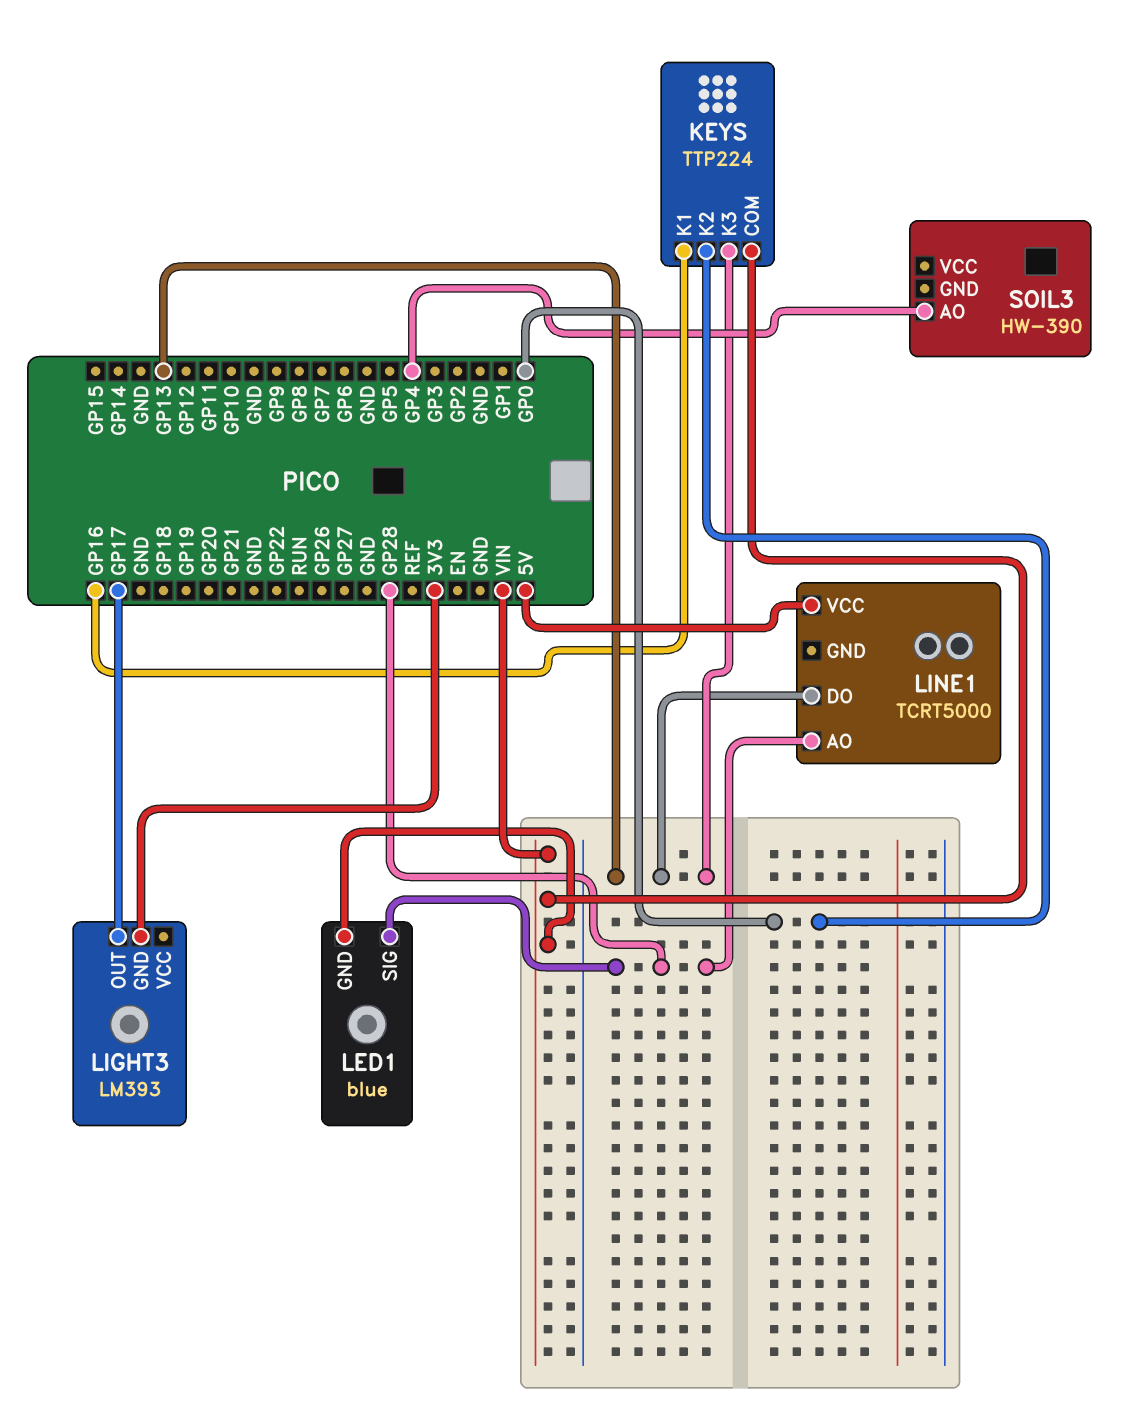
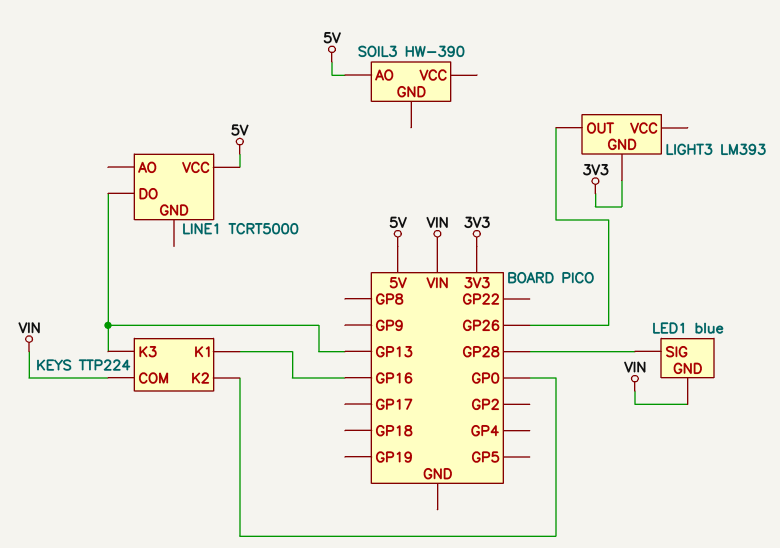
LIGHT3 pin OUT: GP17 -> GP26
LINE1 pin AO: GP28 -> none
SOIL3 pin AO: GP4 -> 5V

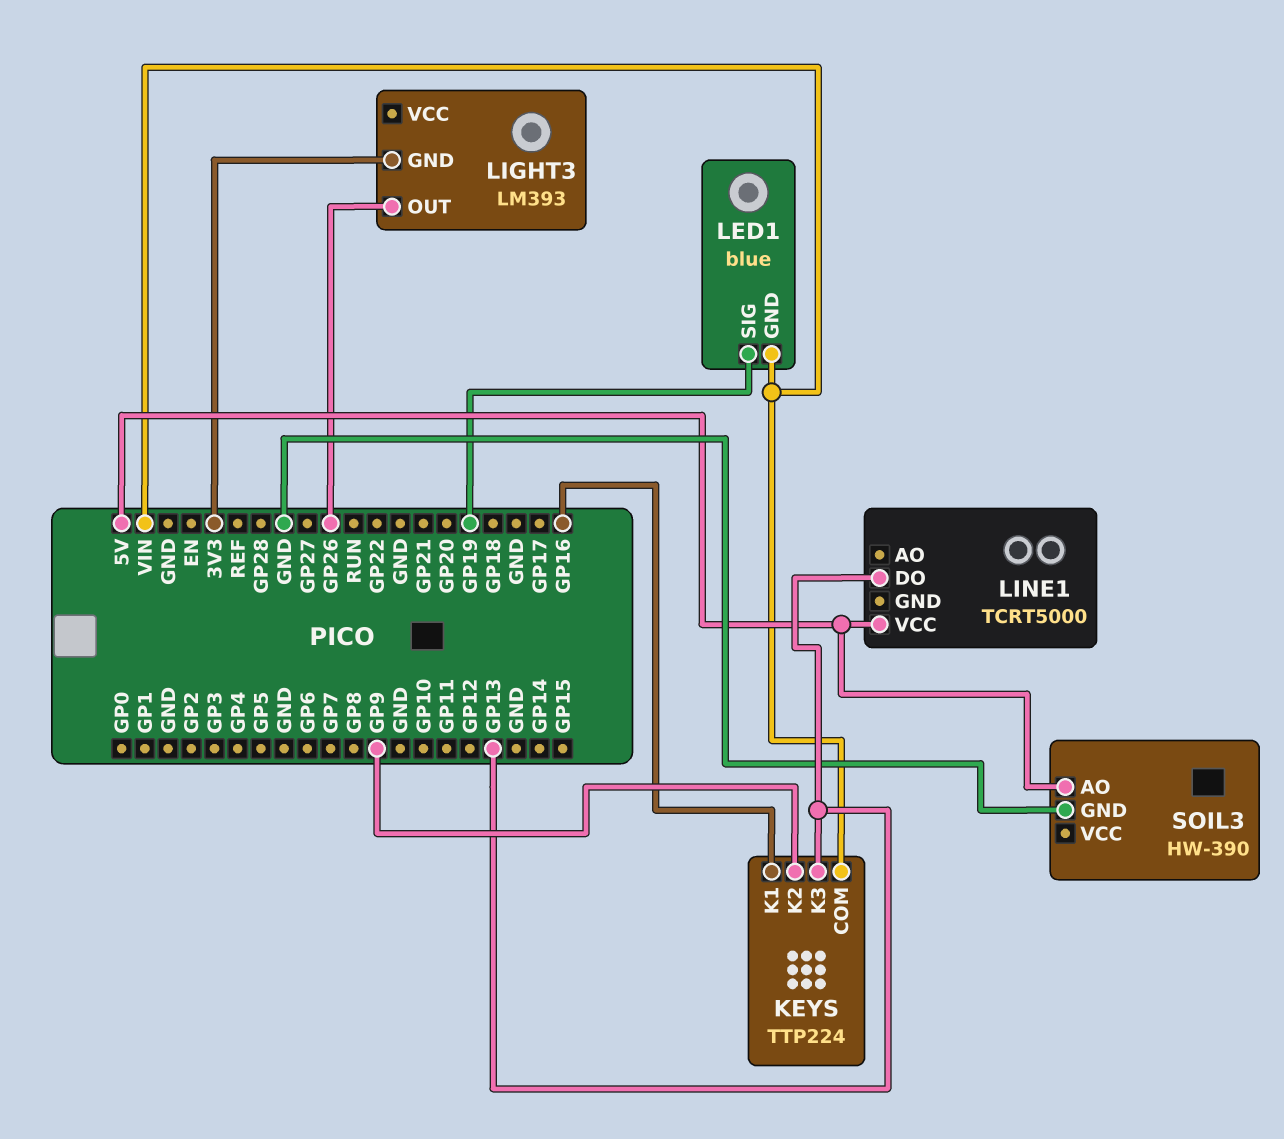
KEYS pin K2: GP0 -> GP9
LED1 pin SIG: GP28 -> GP19
SOIL3 pin GND: none -> GND

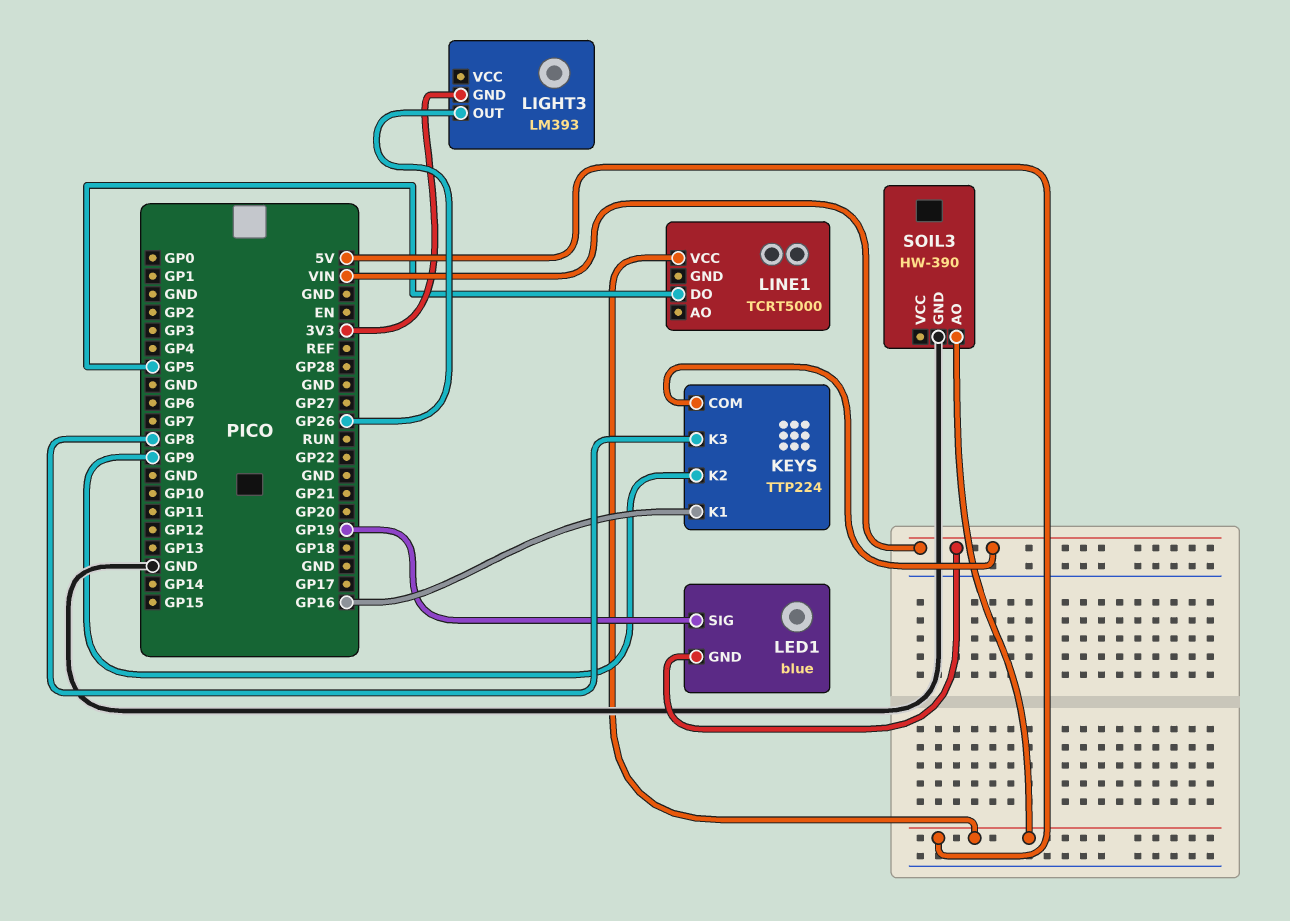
KEYS pin K3: GP13 -> GP8
LINE1 pin DO: GP13 -> GP5

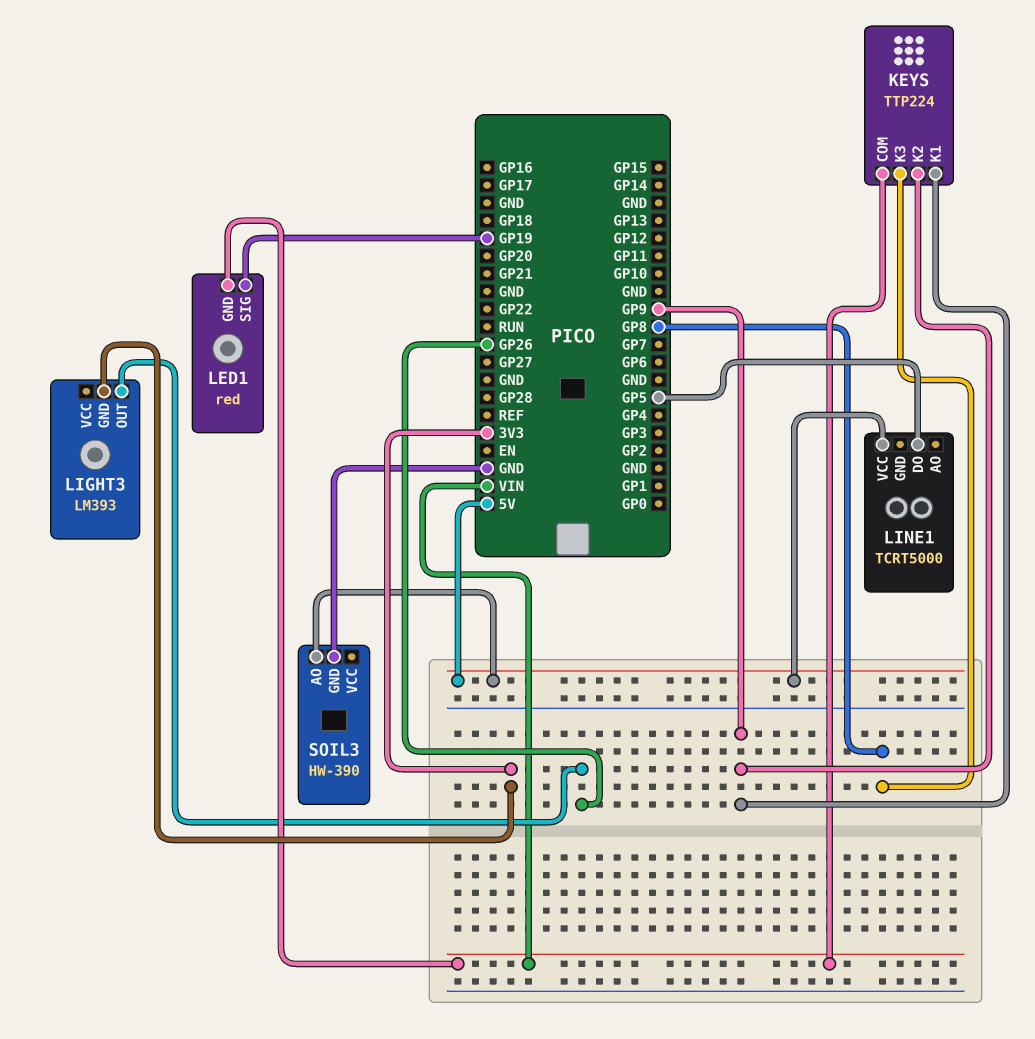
KEYS pin K1: GP16 -> GP9
LED1: blue -> red

